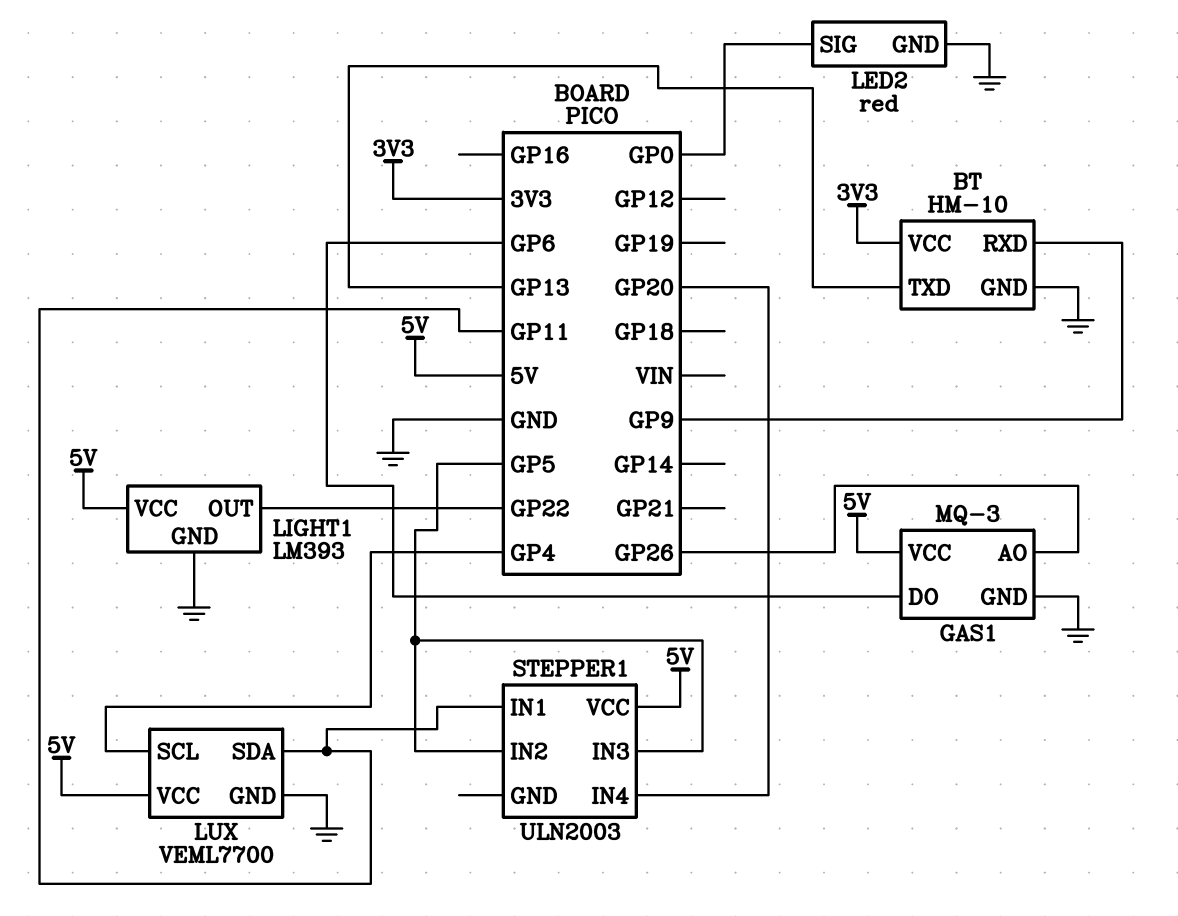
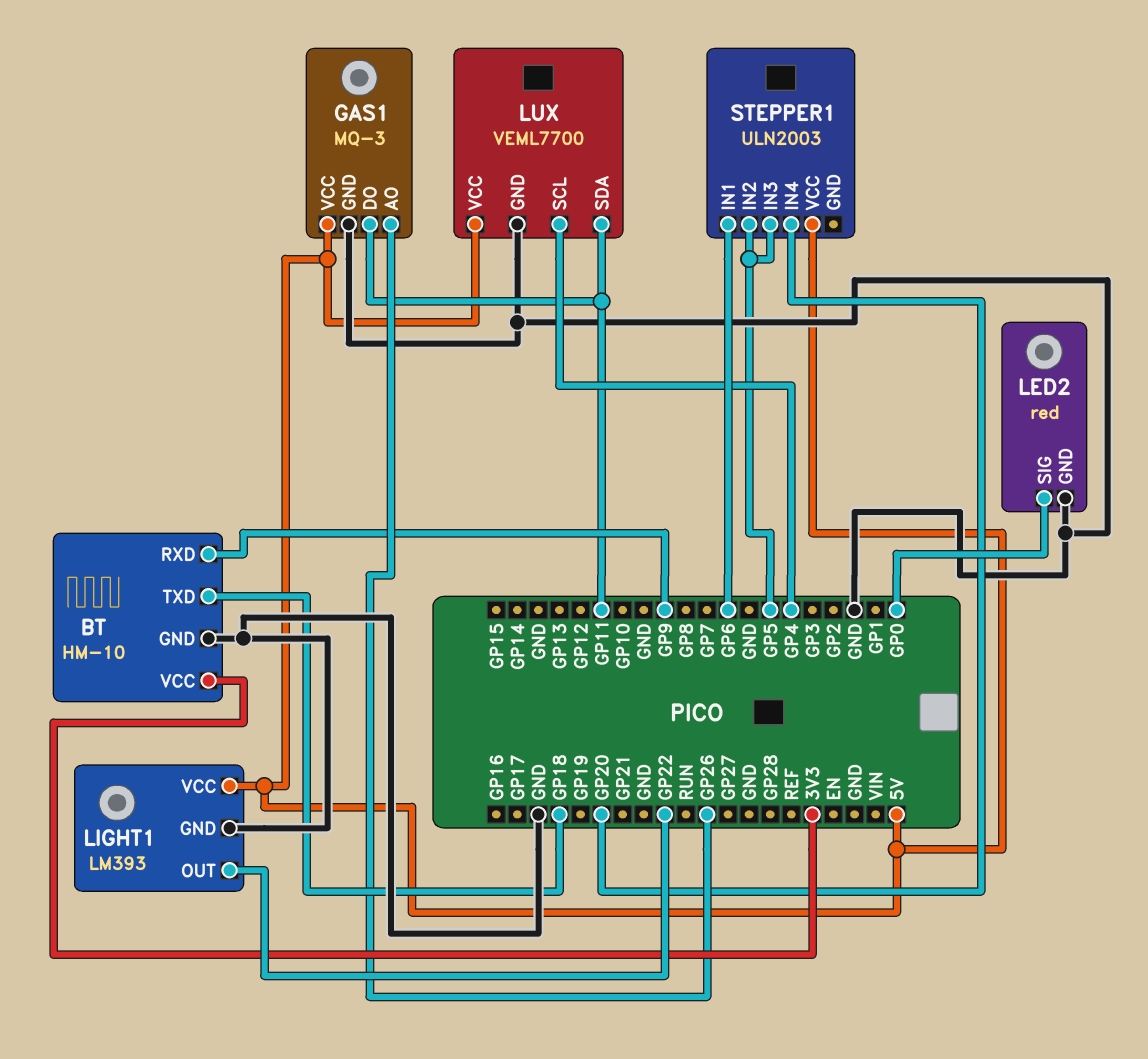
BT pin TXD: GP13 -> GP18
GAS1 pin DO: GP6 -> GP11
STEPPER1 pin IN1: GP11 -> GP6

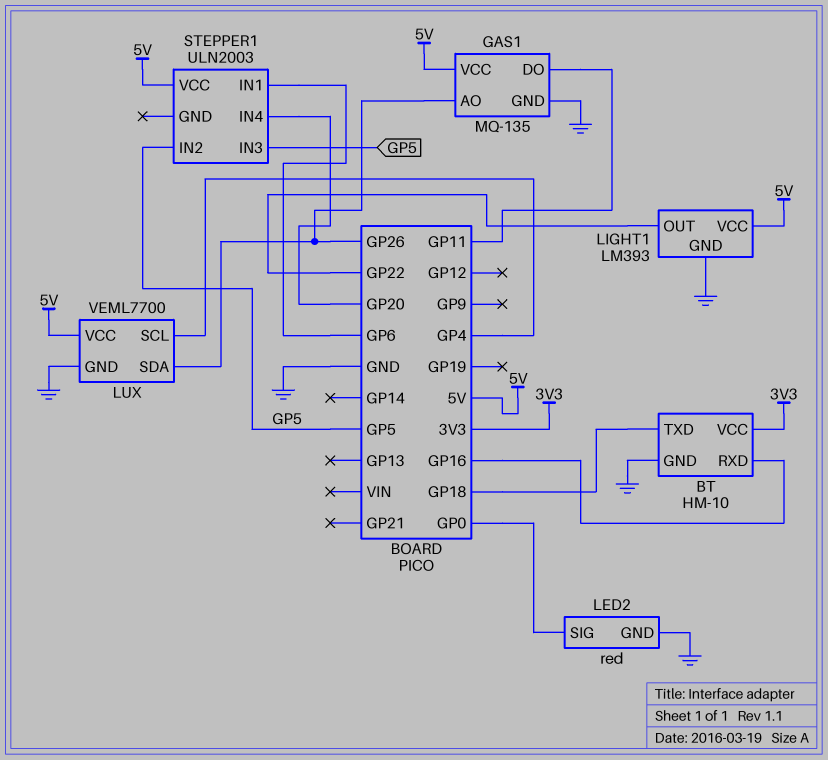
BT pin RXD: GP9 -> GP16
GAS1: MQ-3 -> MQ-135
LUX pin SDA: GP11 -> GP26

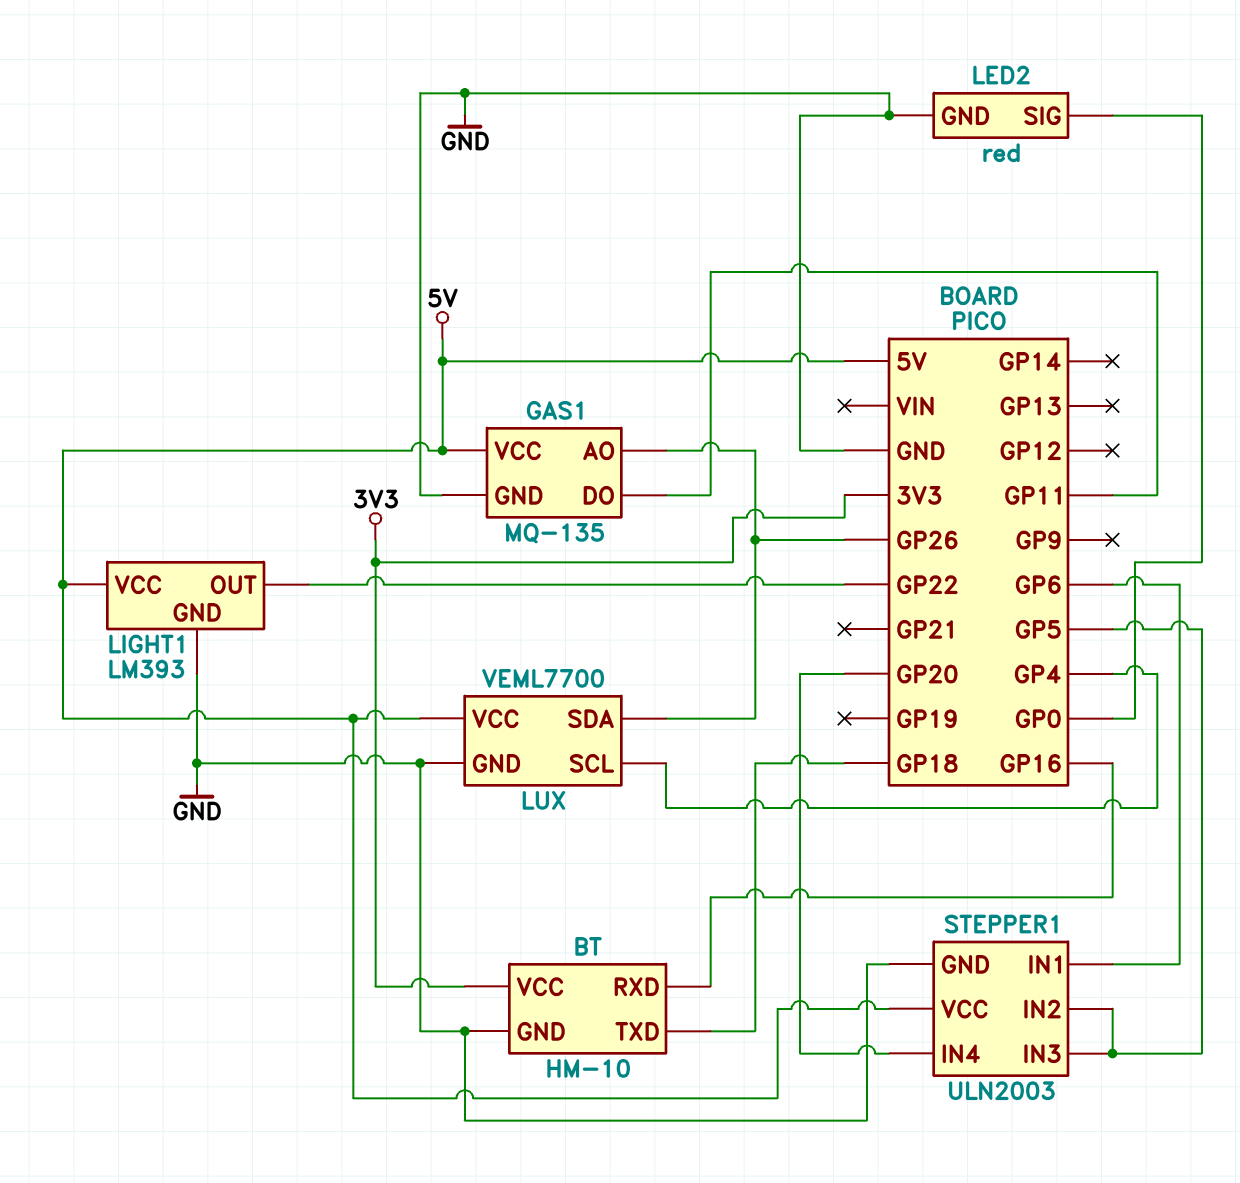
STEPPER1 pin GND: none -> GND

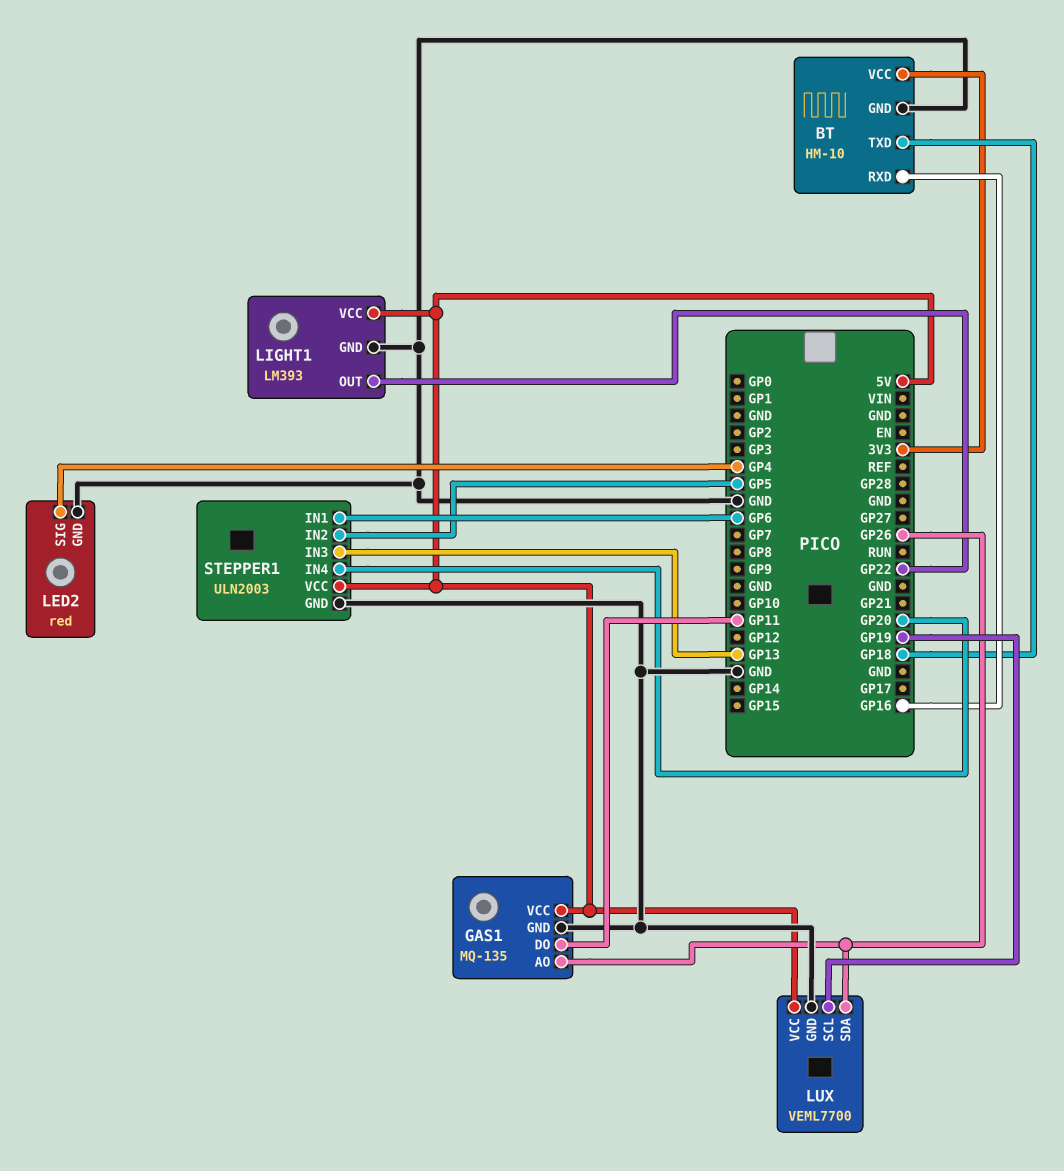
LED2 pin SIG: GP0 -> GP4
LUX pin SCL: GP4 -> GP19
STEPPER1 pin IN3: GP5 -> GP13

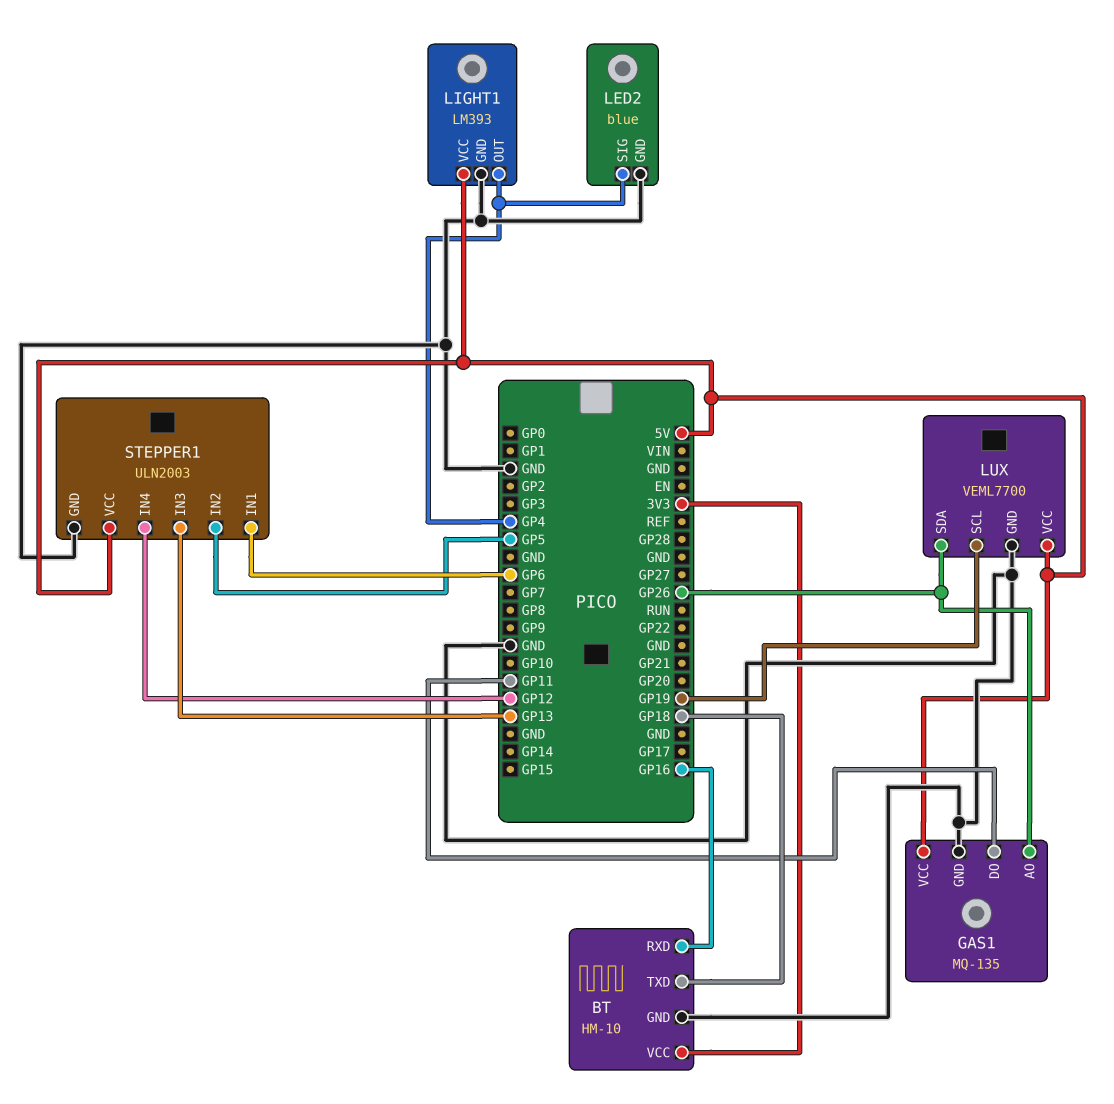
LED2: red -> blue
LIGHT1 pin OUT: GP22 -> GP4
STEPPER1 pin IN4: GP20 -> GP12

